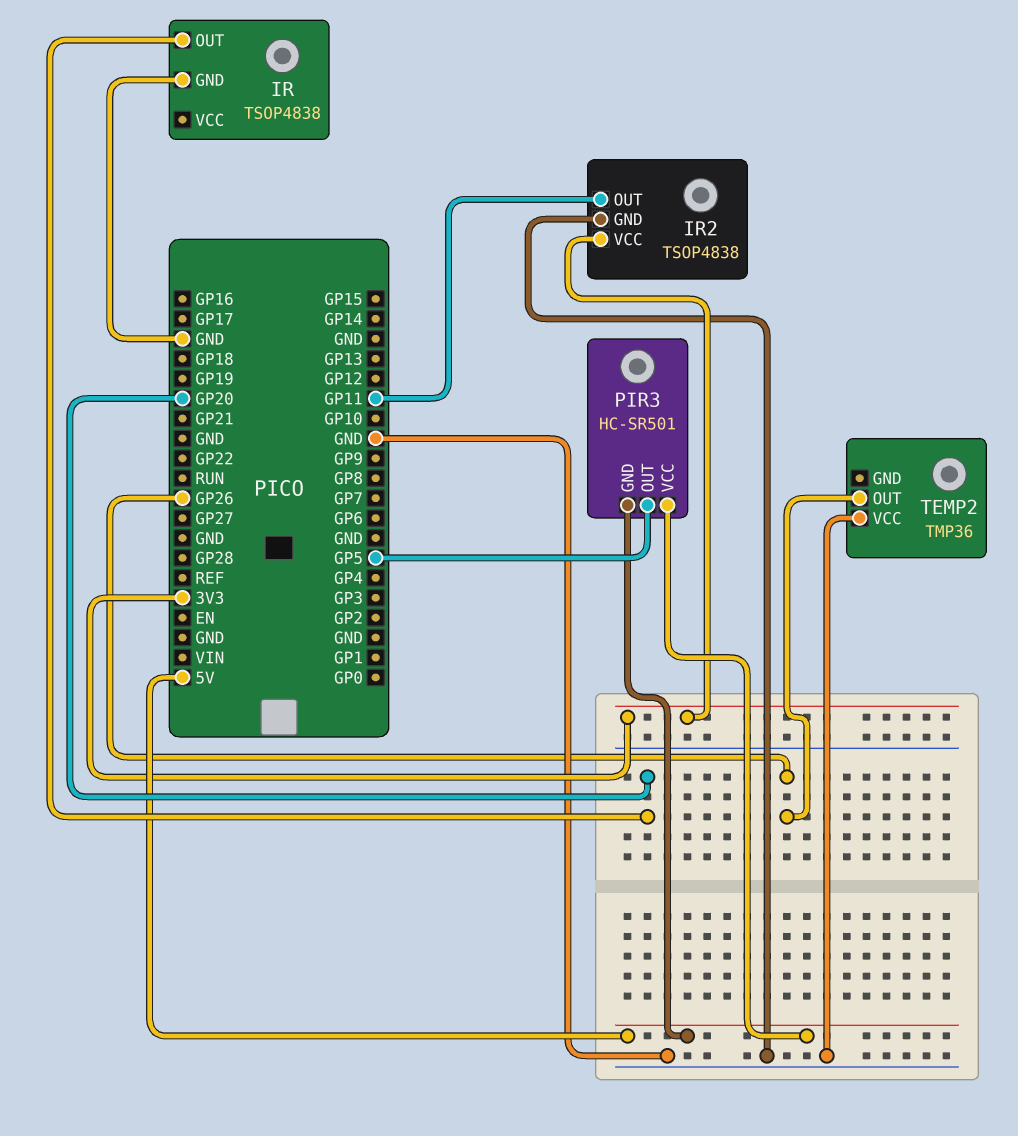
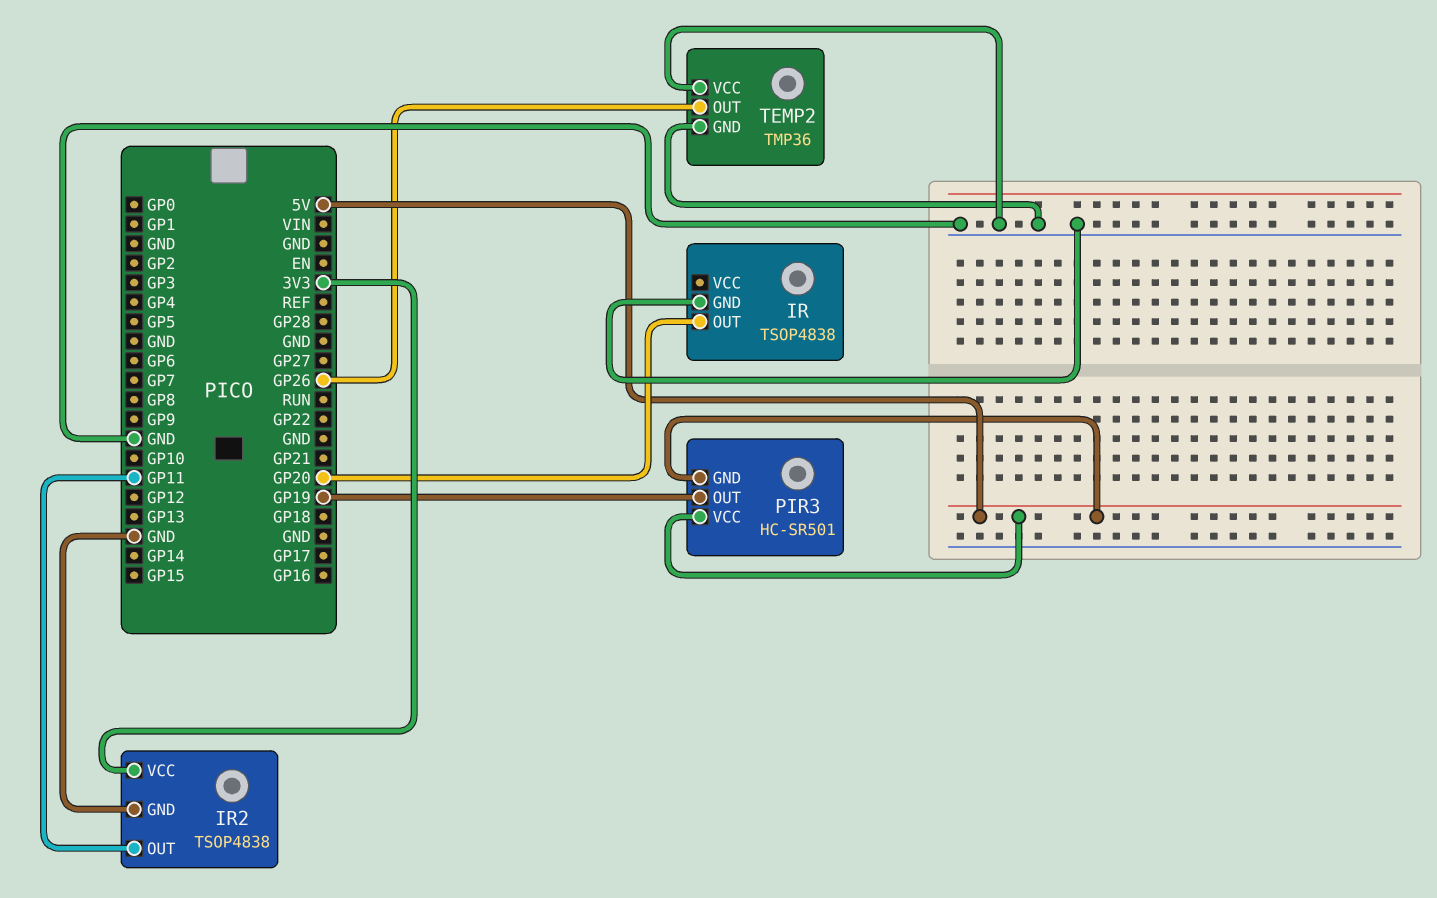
PIR3 pin OUT: GP5 -> GP19
TEMP2 pin GND: none -> GND

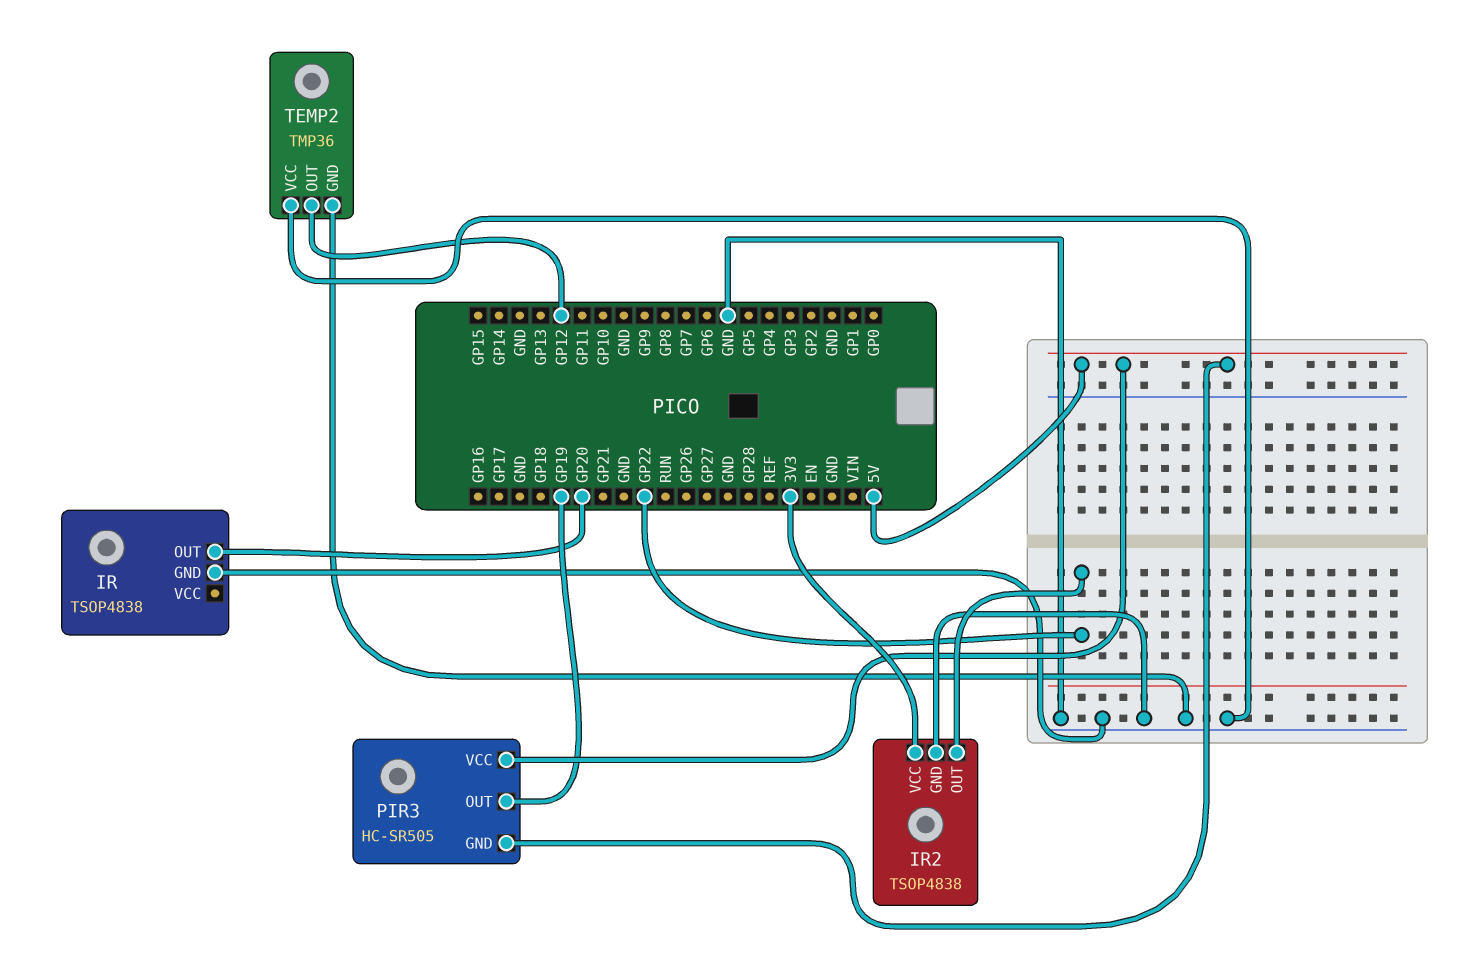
IR2 pin OUT: GP11 -> GP22
PIR3: HC-SR501 -> HC-SR505
TEMP2 pin OUT: GP26 -> GP12

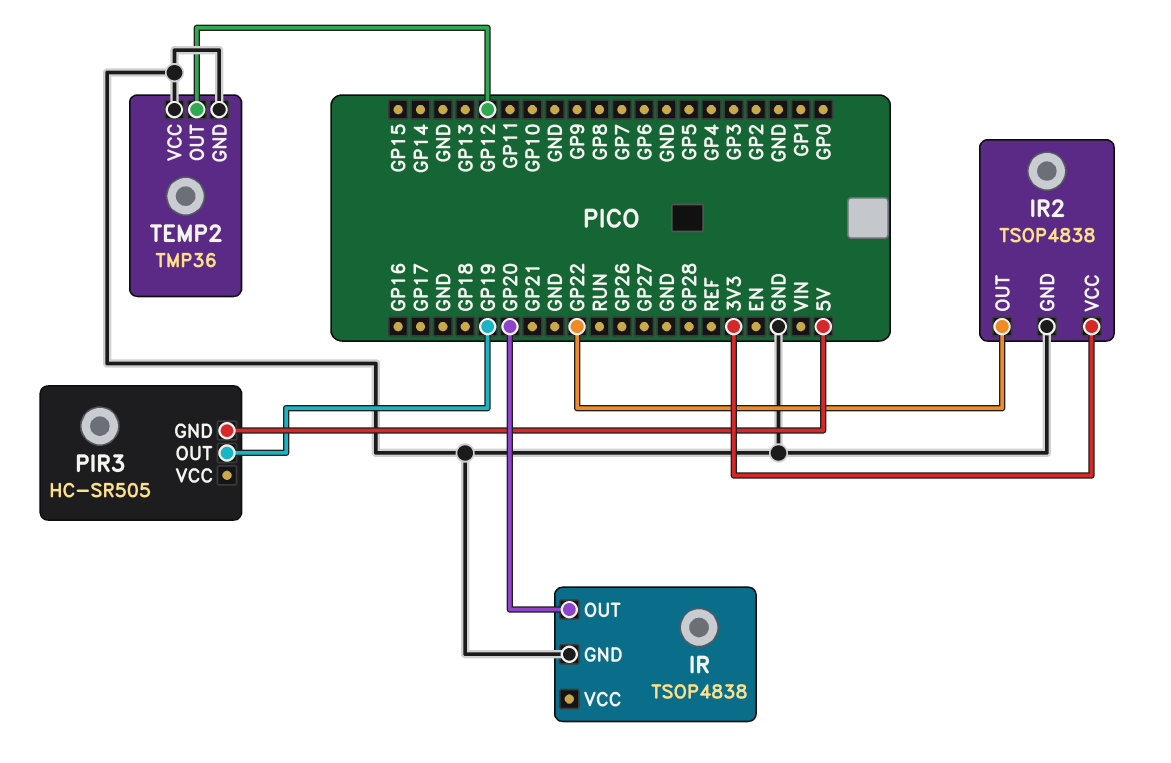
PIR3 pin VCC: 5V -> none

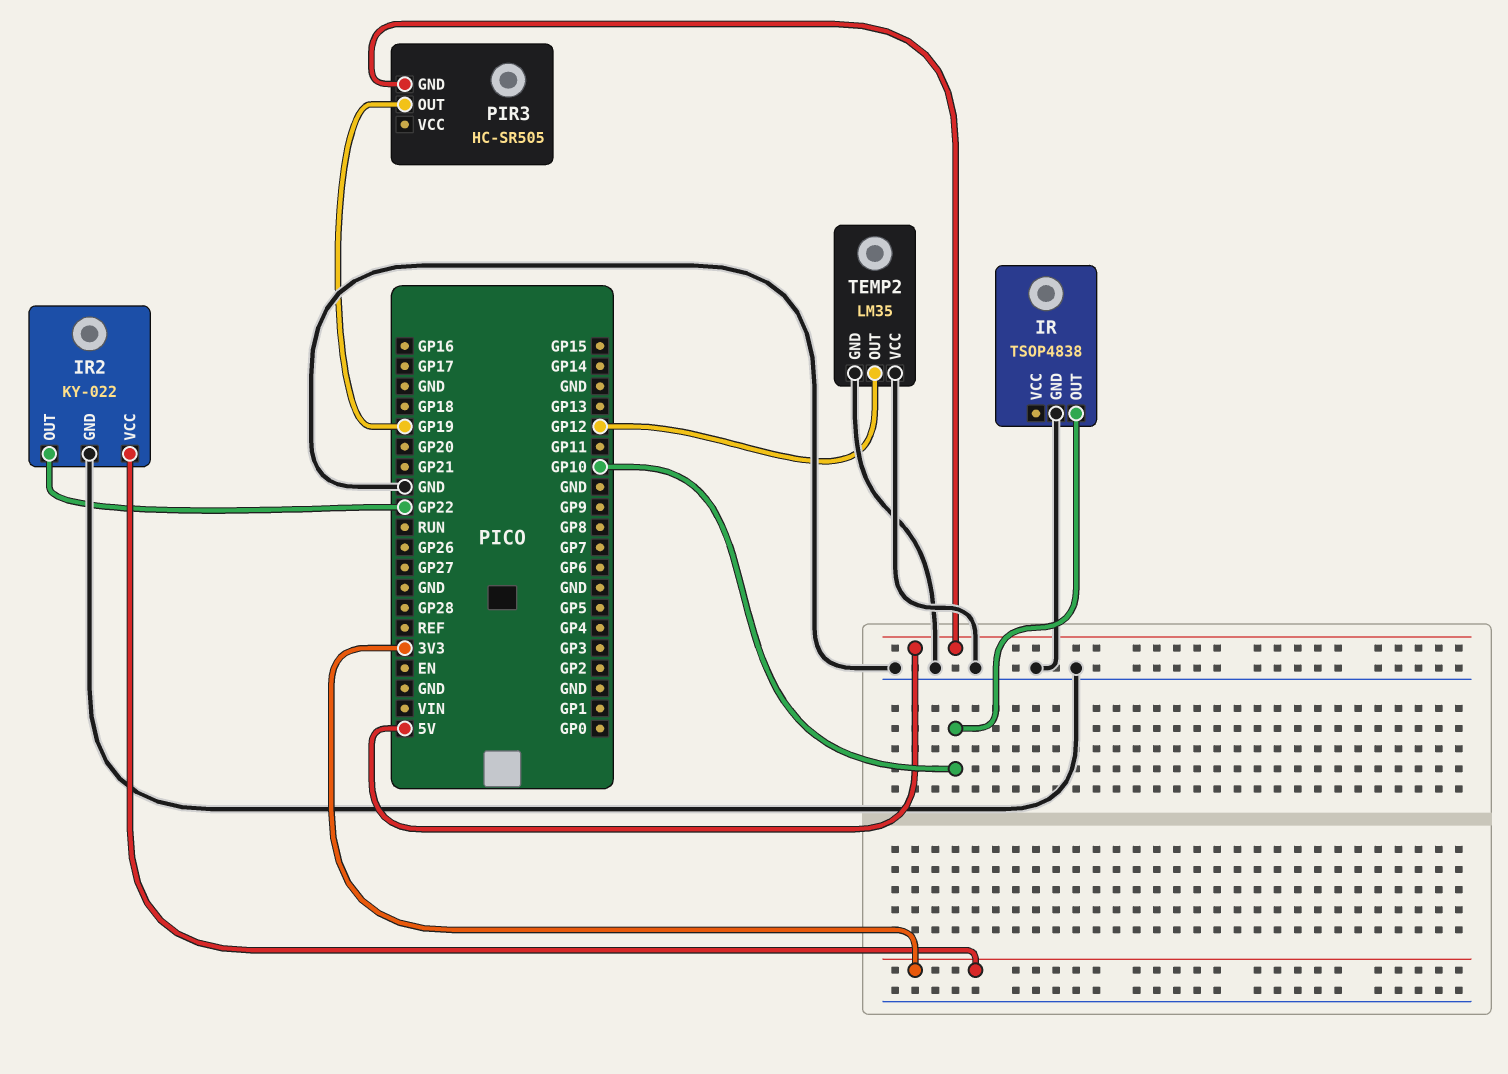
IR pin OUT: GP20 -> GP10
IR2: TSOP4838 -> KY-022
TEMP2: TMP36 -> LM35

